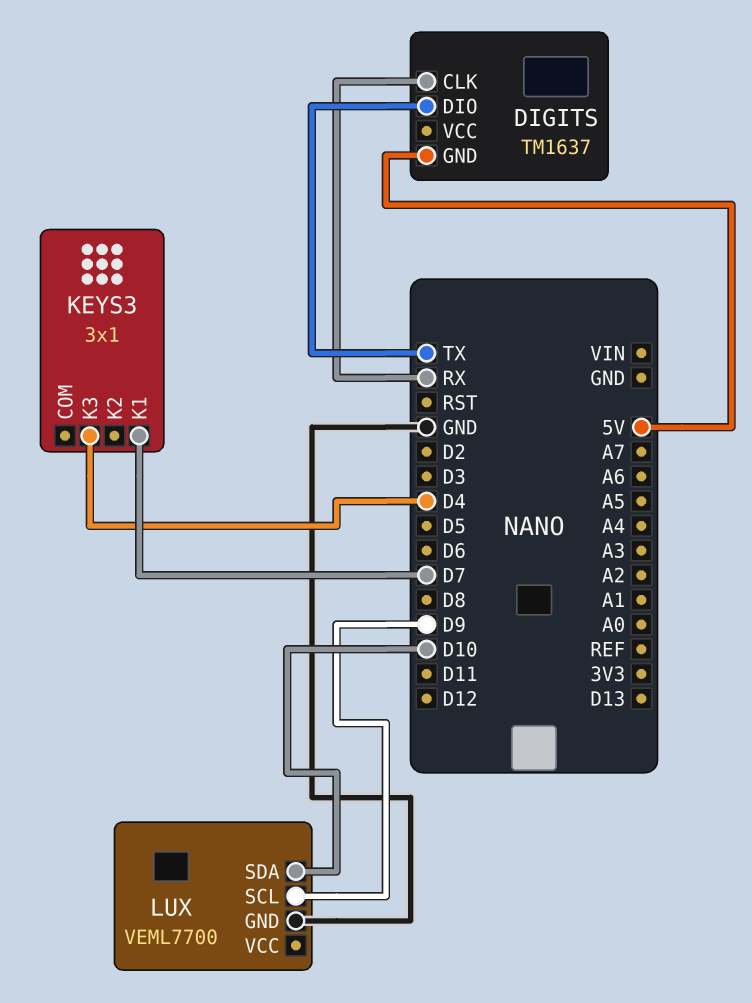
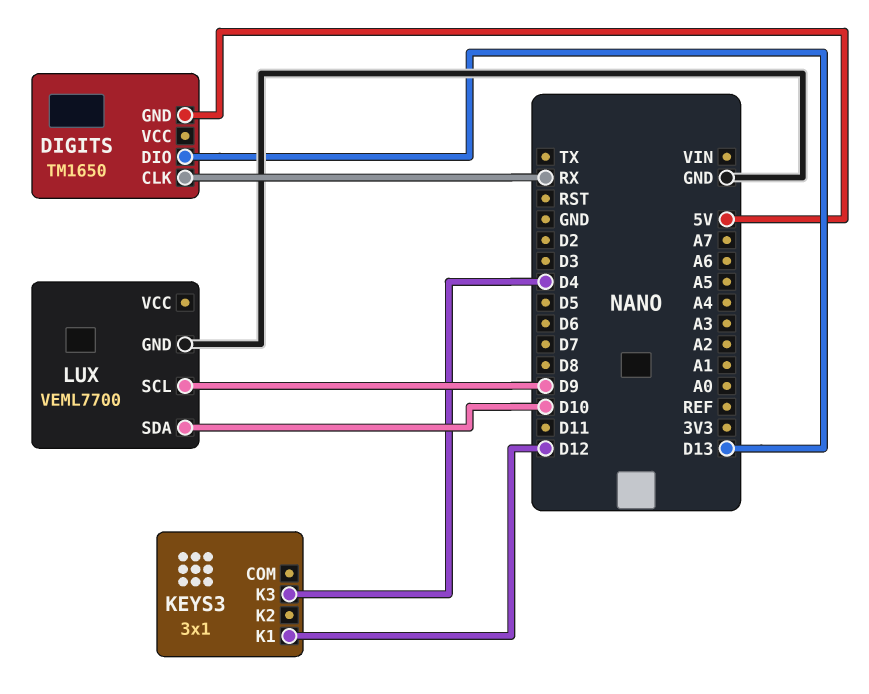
DIGITS: TM1637 -> TM1650
DIGITS pin DIO: TX -> D13
KEYS3 pin K1: D7 -> D12

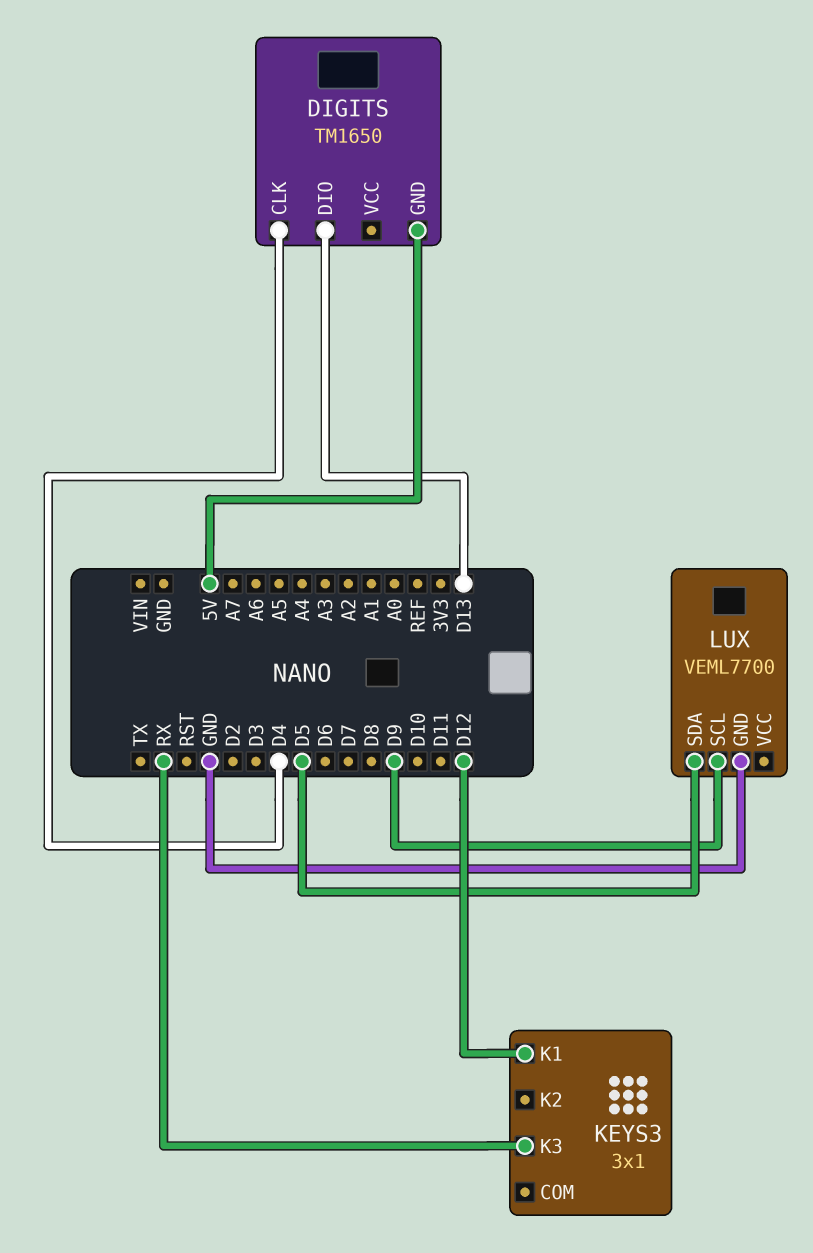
DIGITS pin CLK: RX -> D4
KEYS3 pin K3: D4 -> RX
LUX pin SDA: D10 -> D5

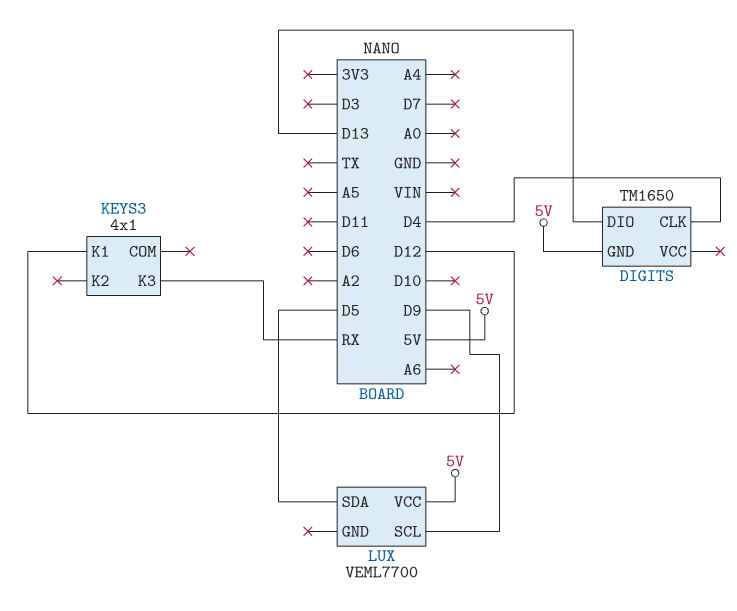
KEYS3: 3x1 -> 4x1
LUX pin GND: GND -> none
LUX pin VCC: none -> 5V

